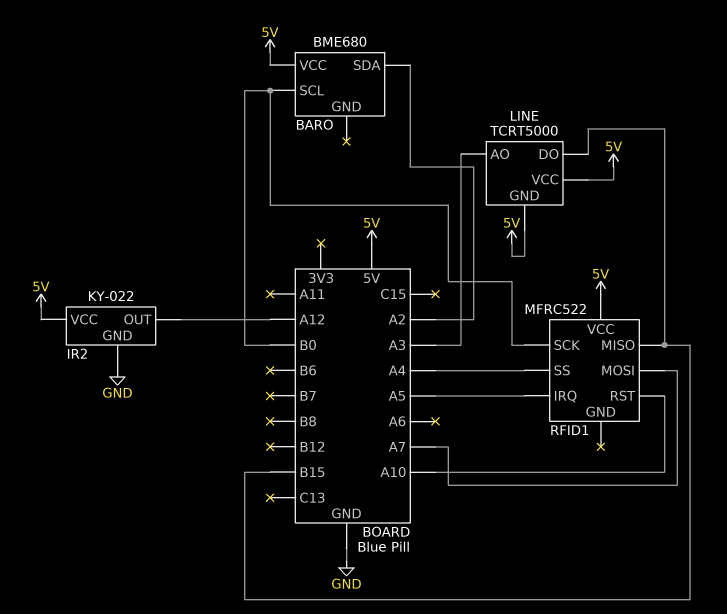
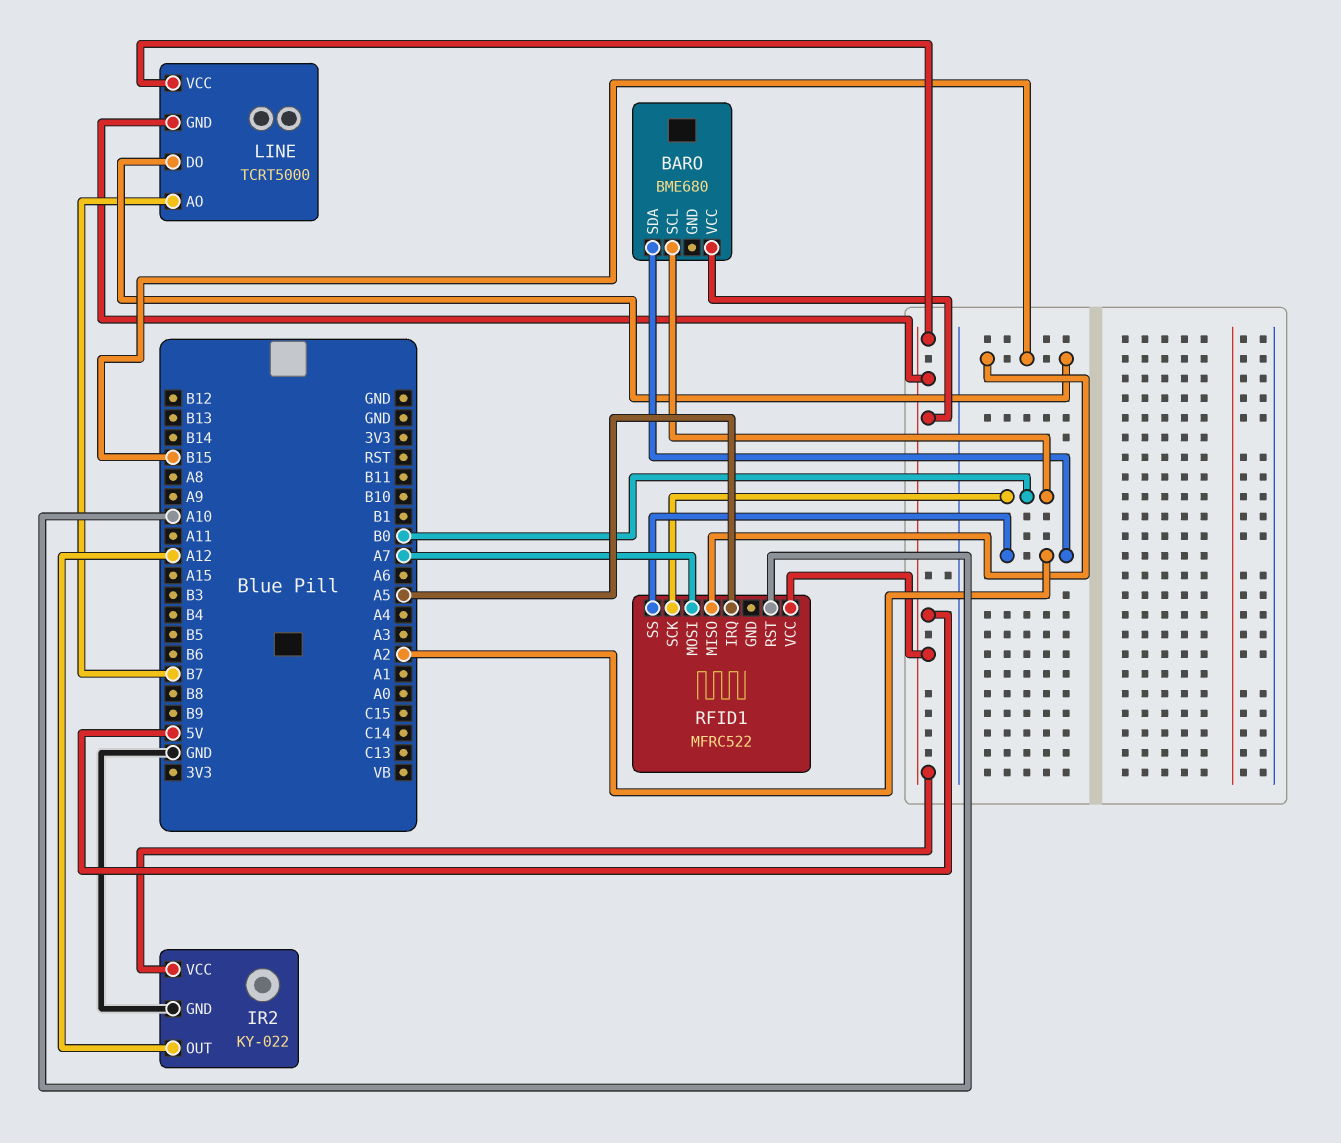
LINE pin AO: A3 -> B7
RFID1 pin SS: A4 -> A2

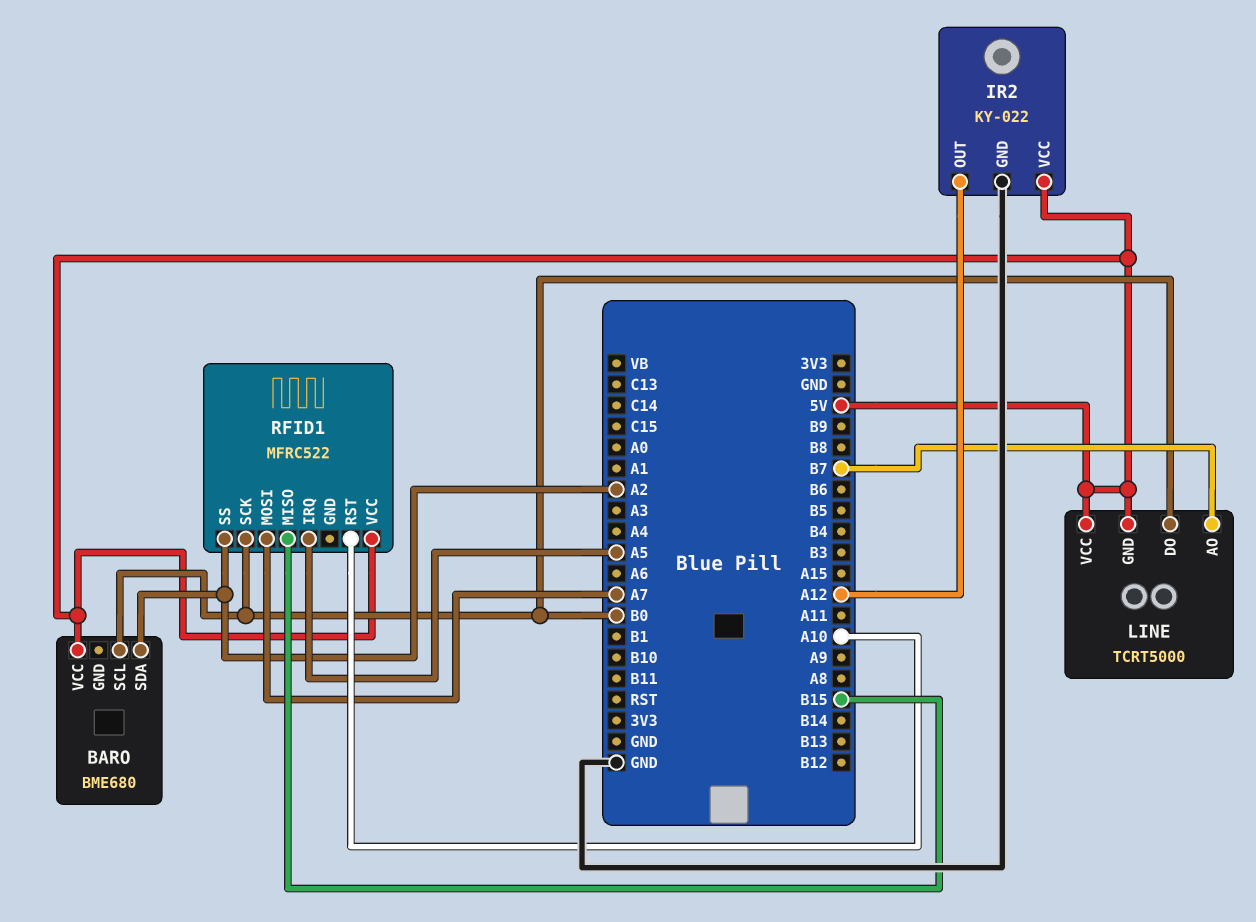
LINE pin DO: B15 -> B0

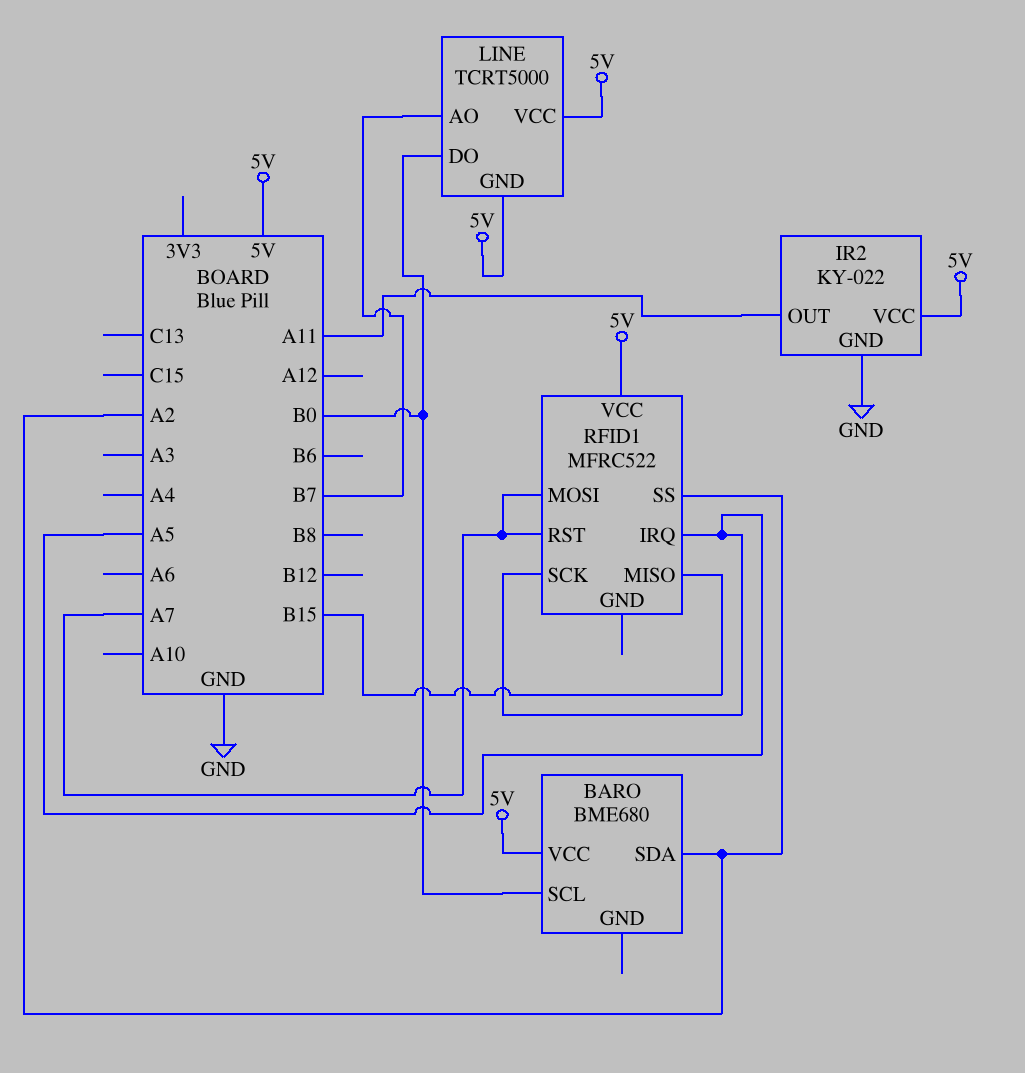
IR2 pin OUT: A12 -> A11
RFID1 pin RST: A10 -> A7
RFID1 pin SCK: B0 -> A5

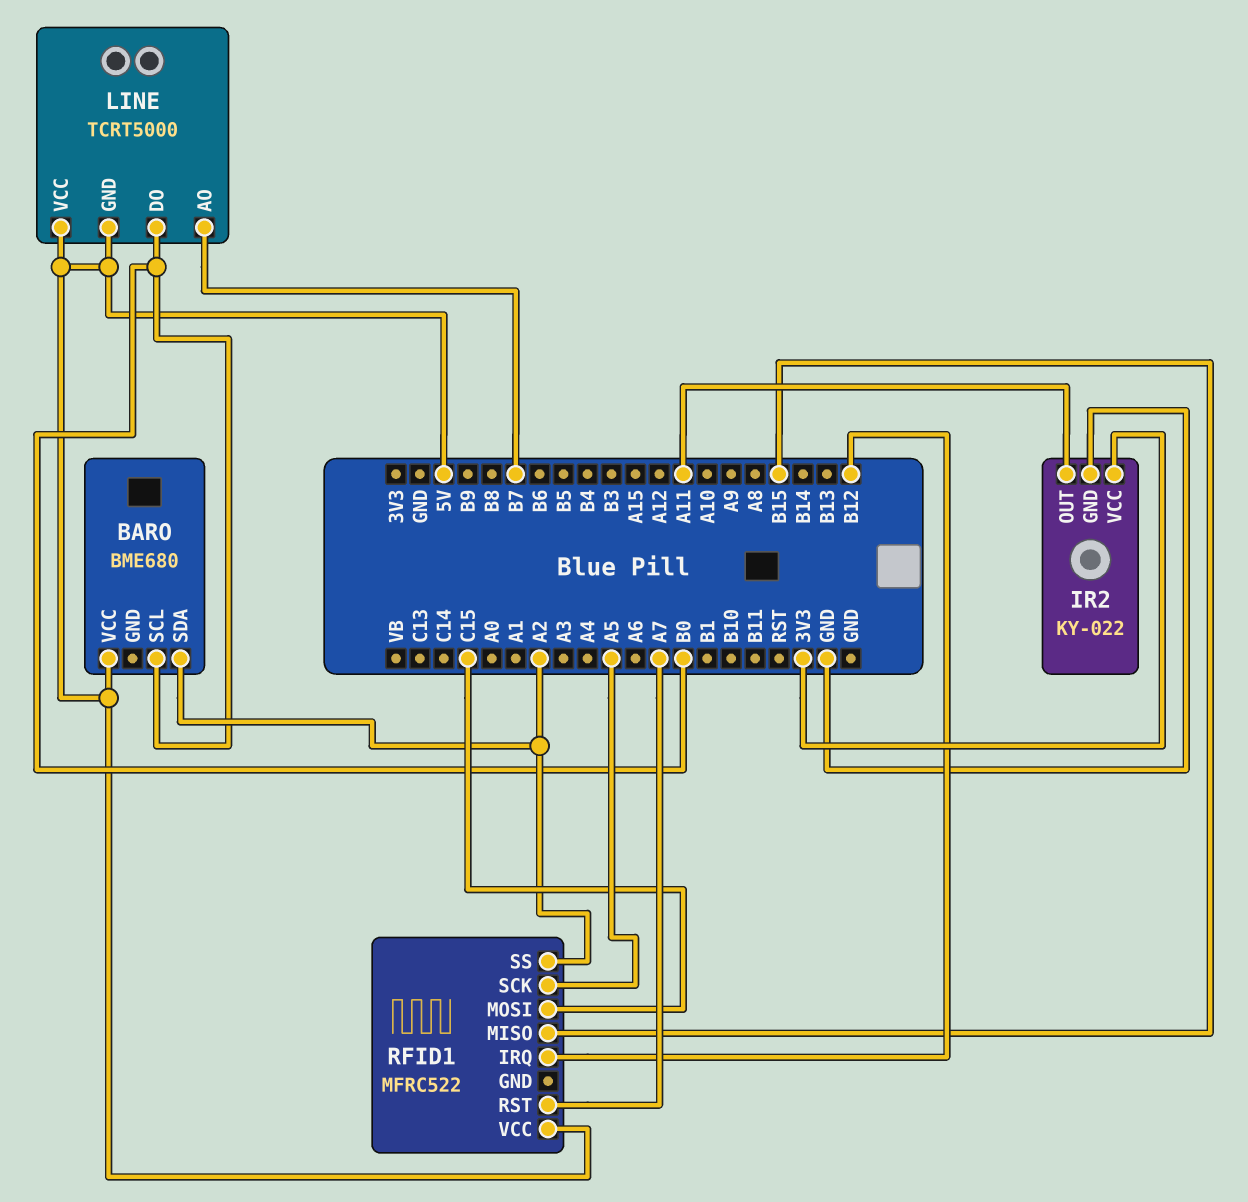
IR2 pin VCC: 5V -> 3V3
RFID1 pin IRQ: A5 -> B12
RFID1 pin MOSI: A7 -> C15

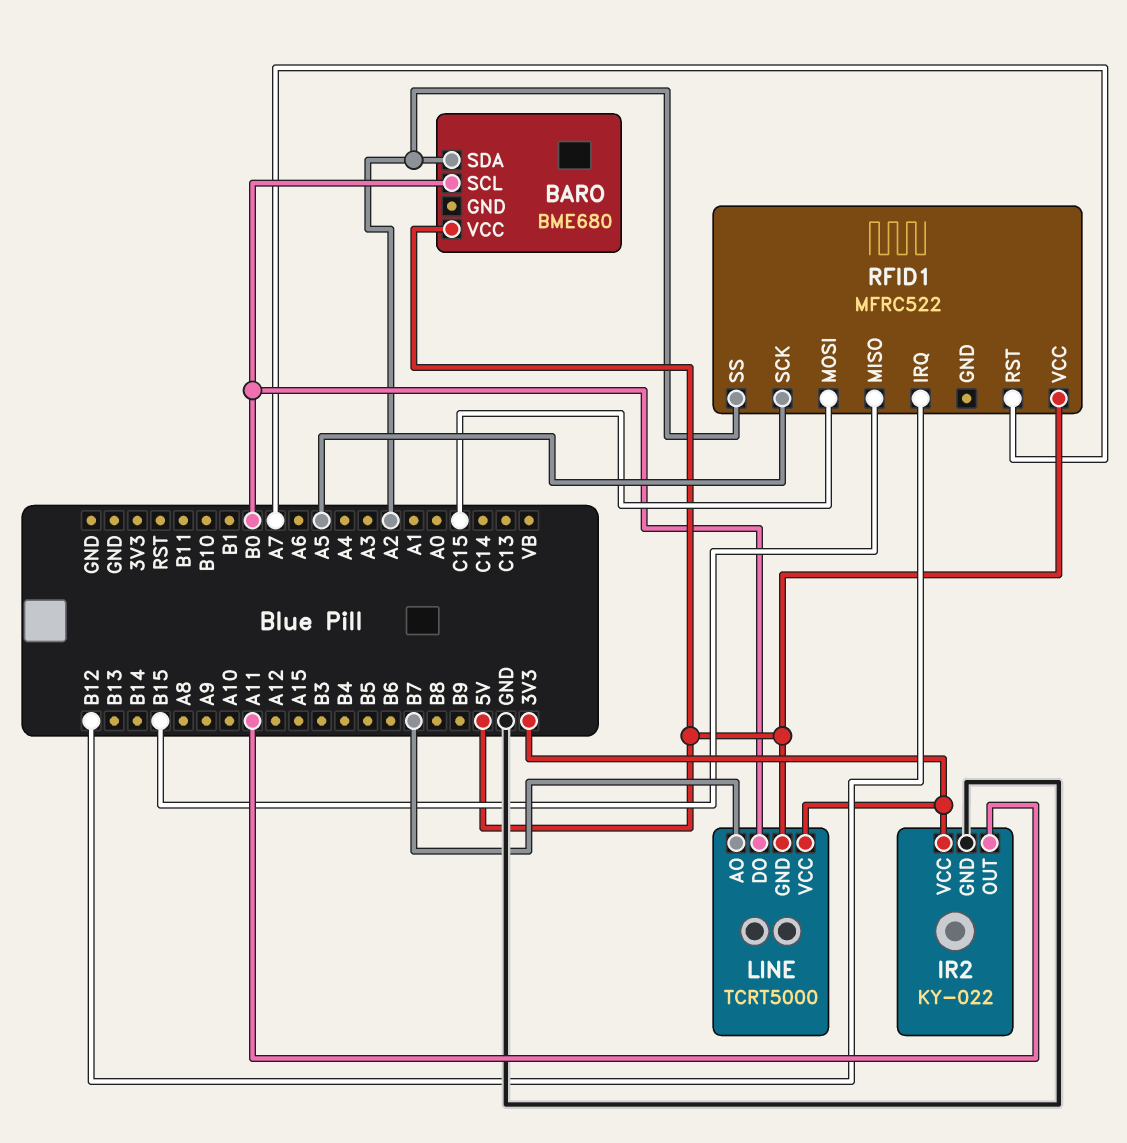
LINE pin VCC: 5V -> 3V3

